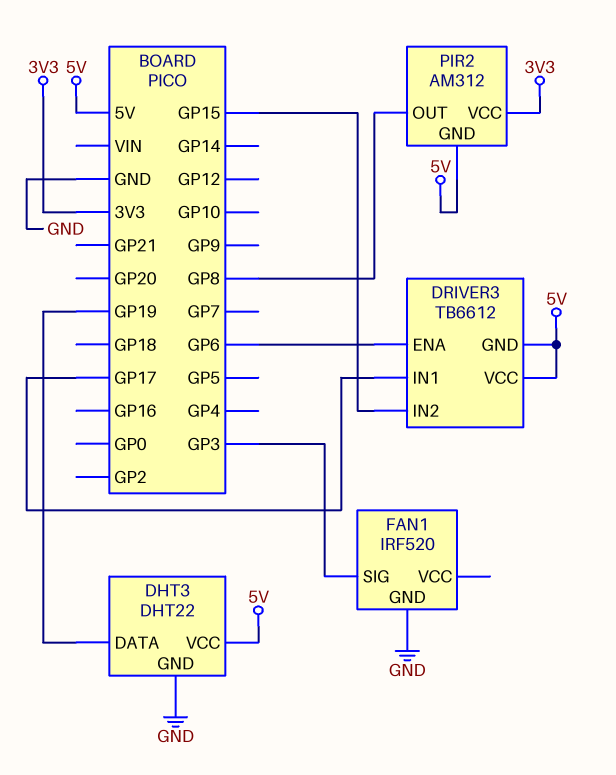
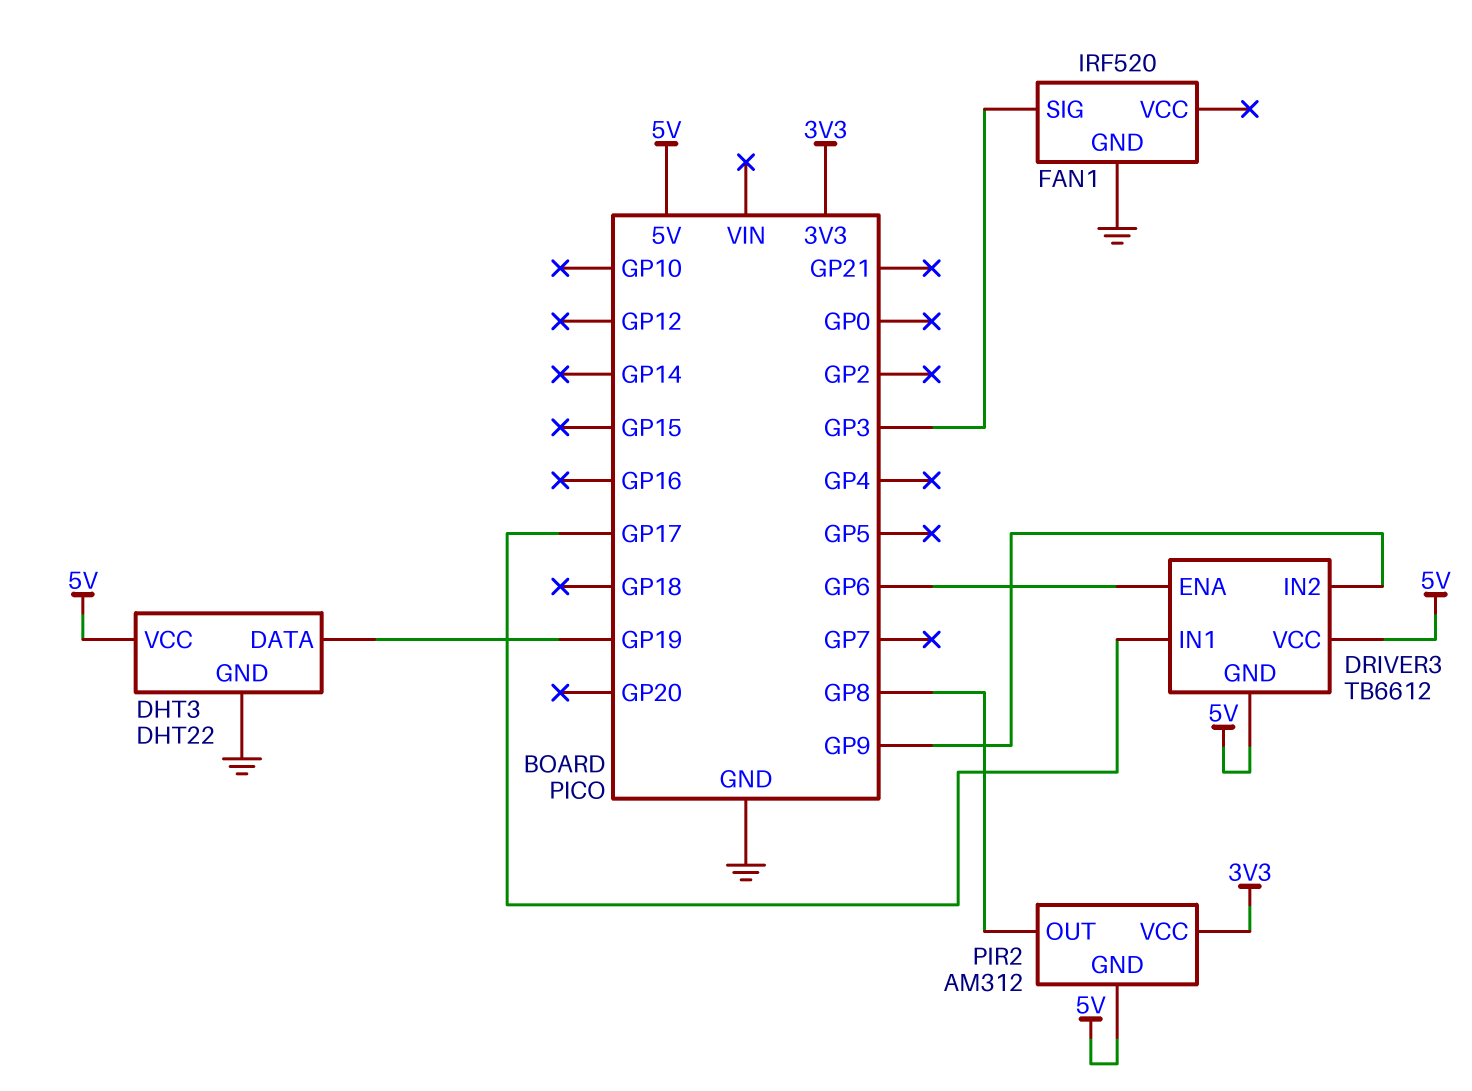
DRIVER3 pin IN2: GP15 -> GP9

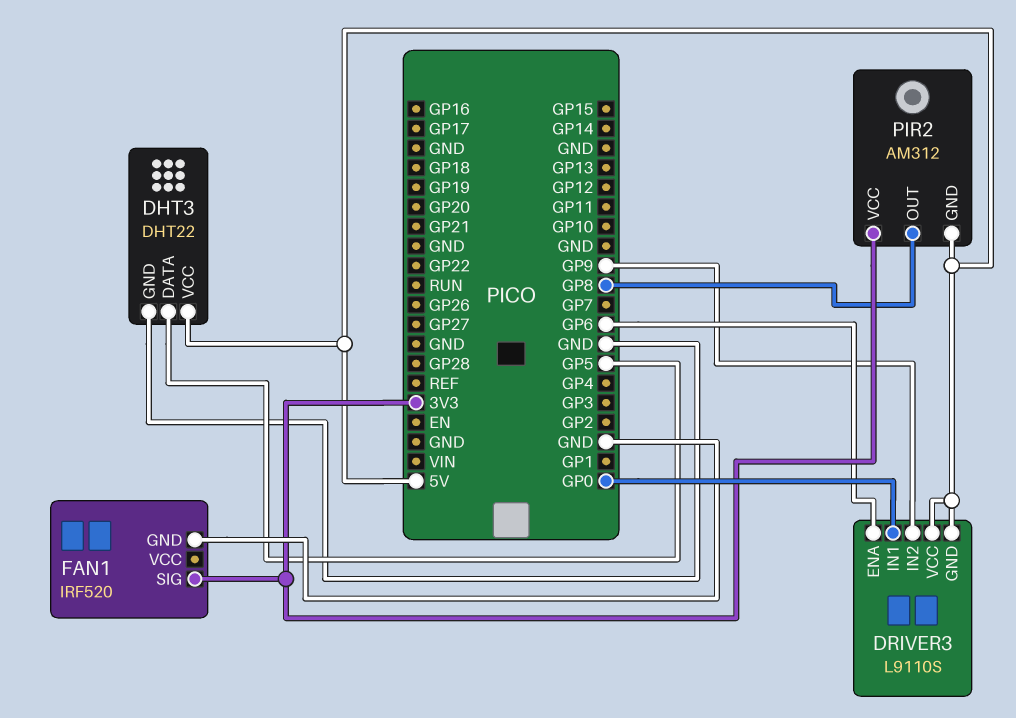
DHT3 pin DATA: GP19 -> GP5
DRIVER3: TB6612 -> L9110S
DRIVER3 pin IN1: GP17 -> GP0
FAN1 pin SIG: GP3 -> 3V3

